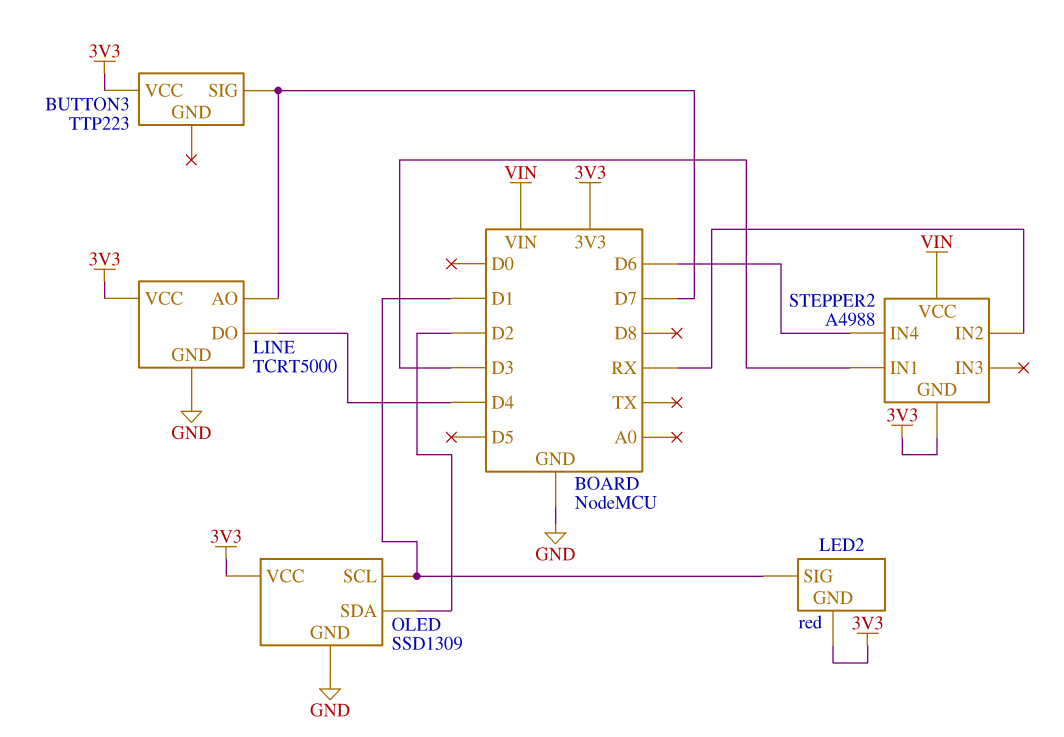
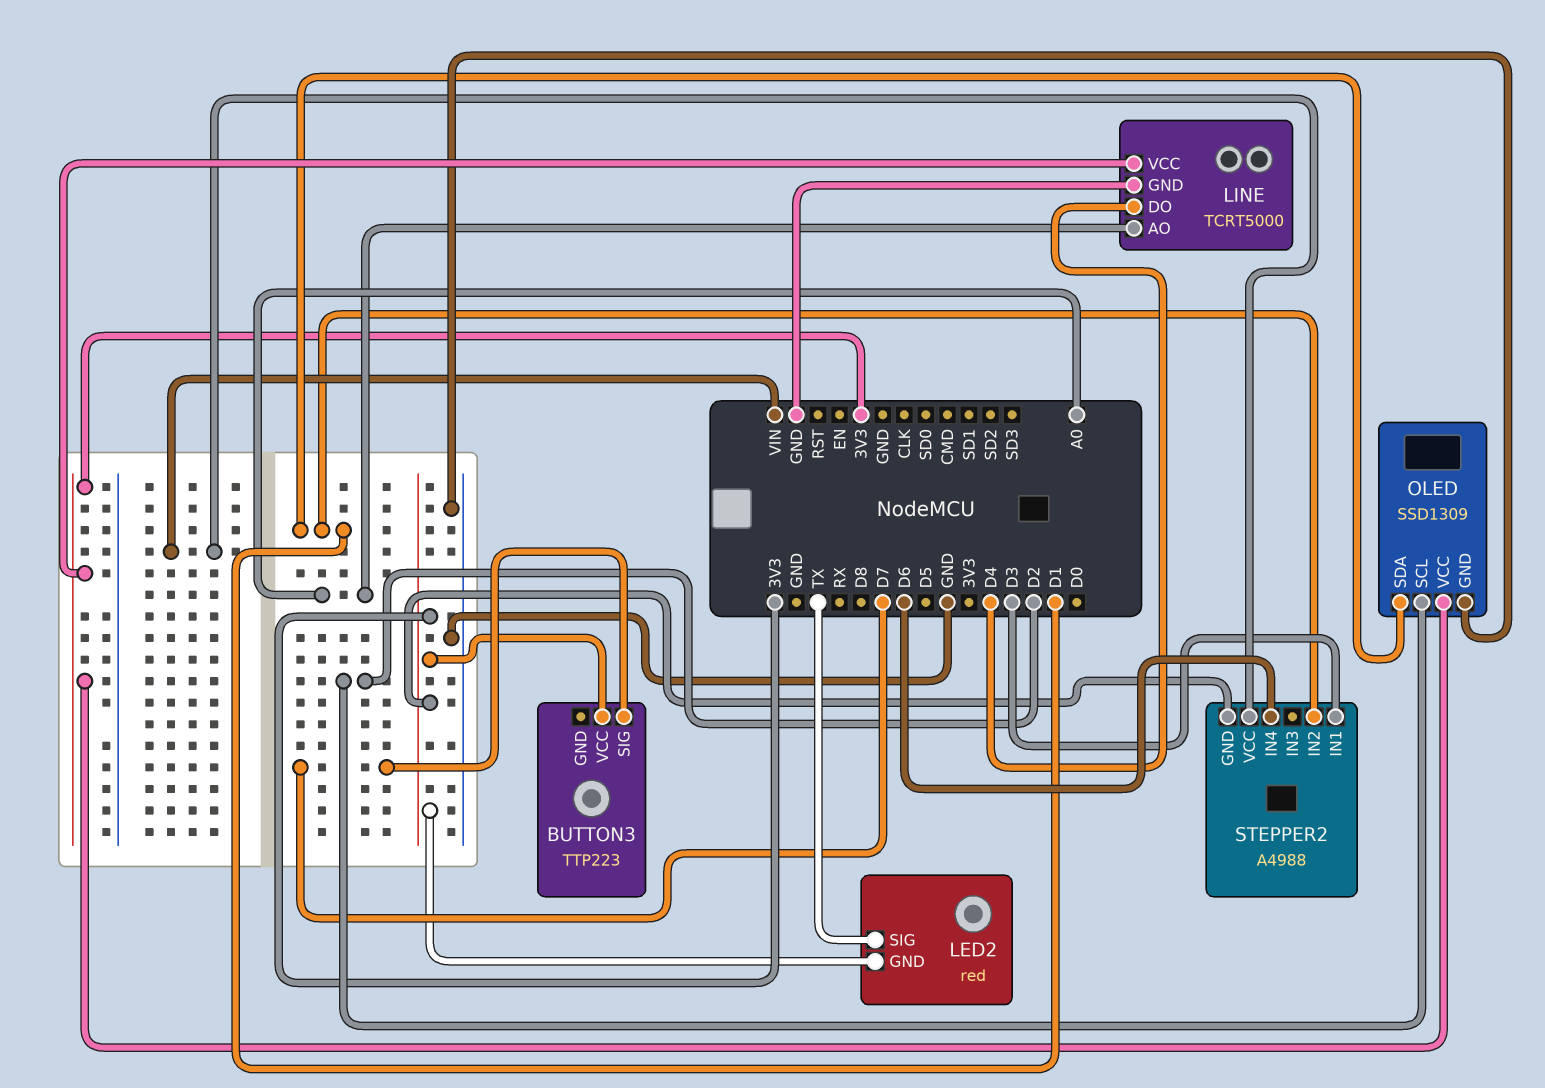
LED2 pin SIG: D1 -> TX
LINE pin AO: D7 -> A0
OLED pin SCL: D1 -> D2
OLED pin SDA: D2 -> D1
STEPPER2 pin IN2: RX -> D1

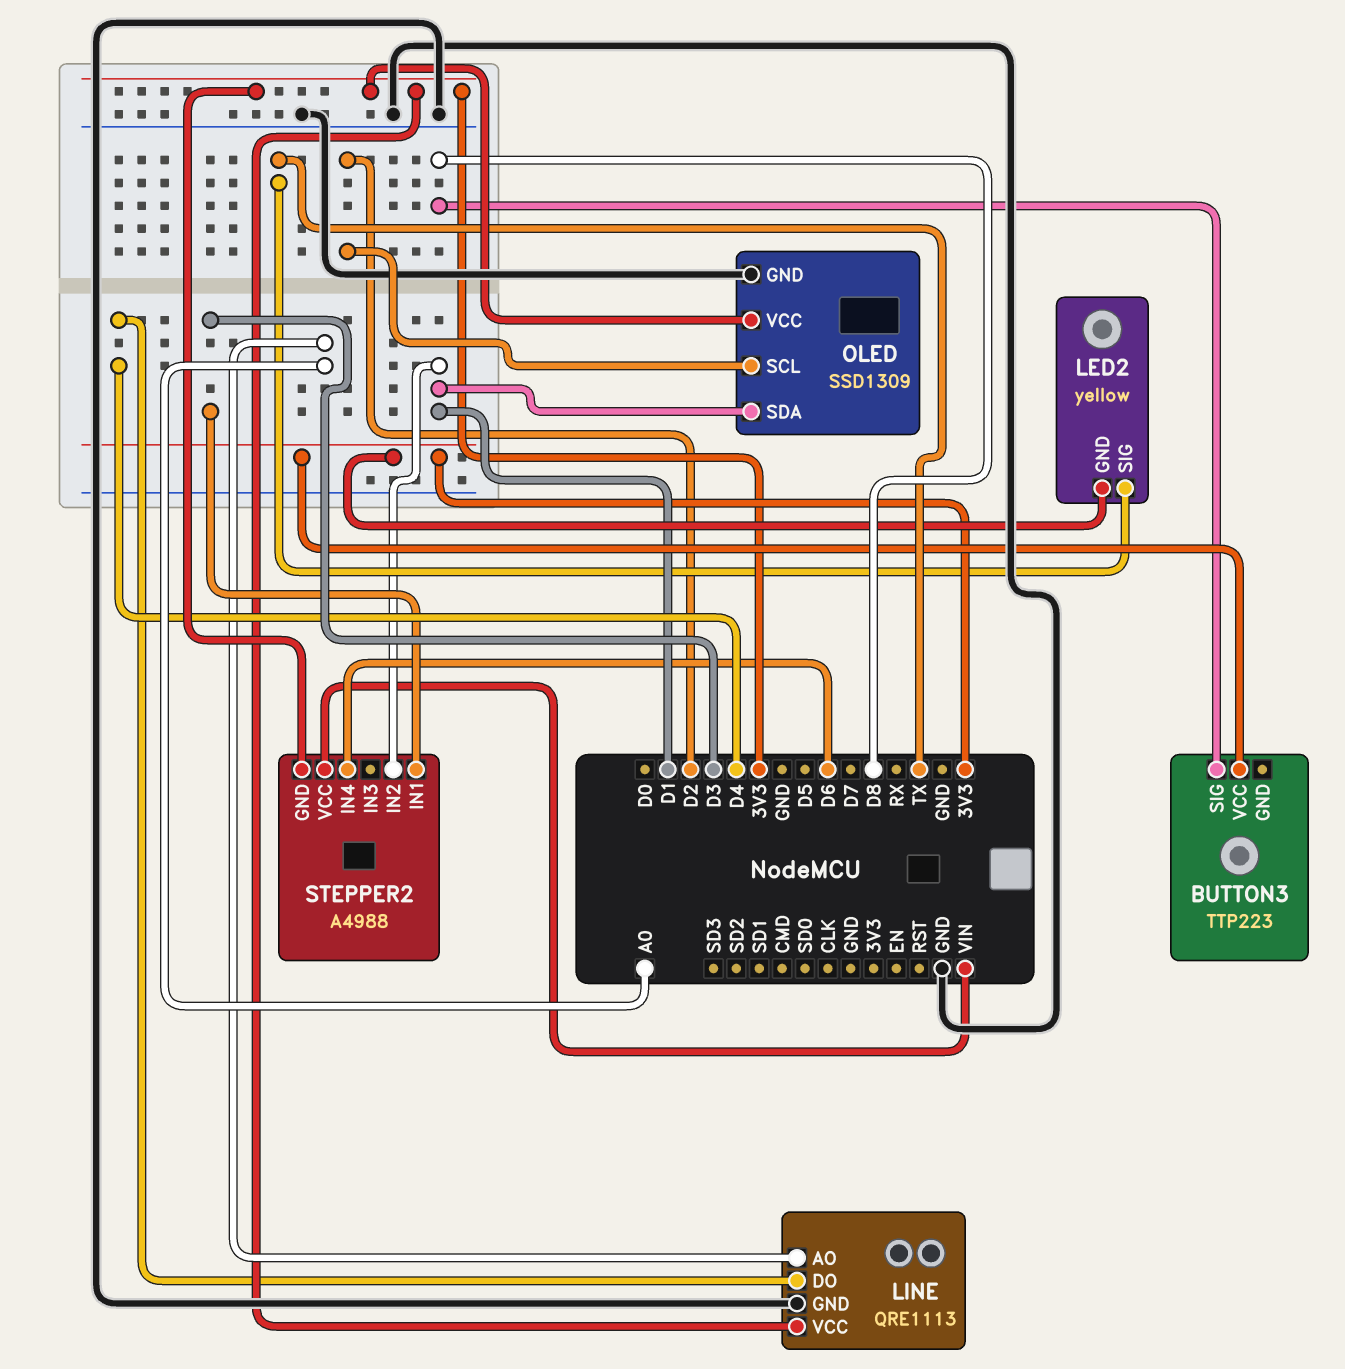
BUTTON3 pin SIG: D7 -> D8
LED2: red -> yellow
LINE: TCRT5000 -> QRE1113

